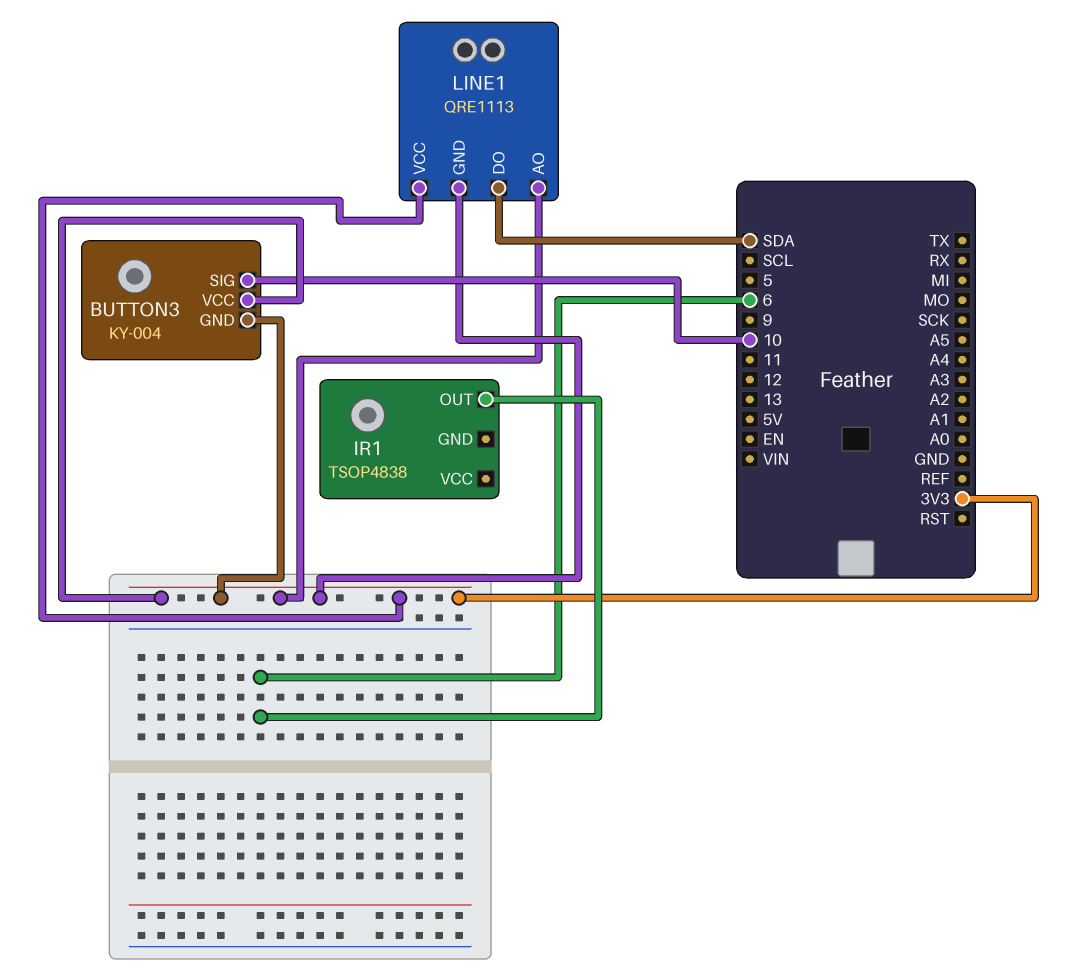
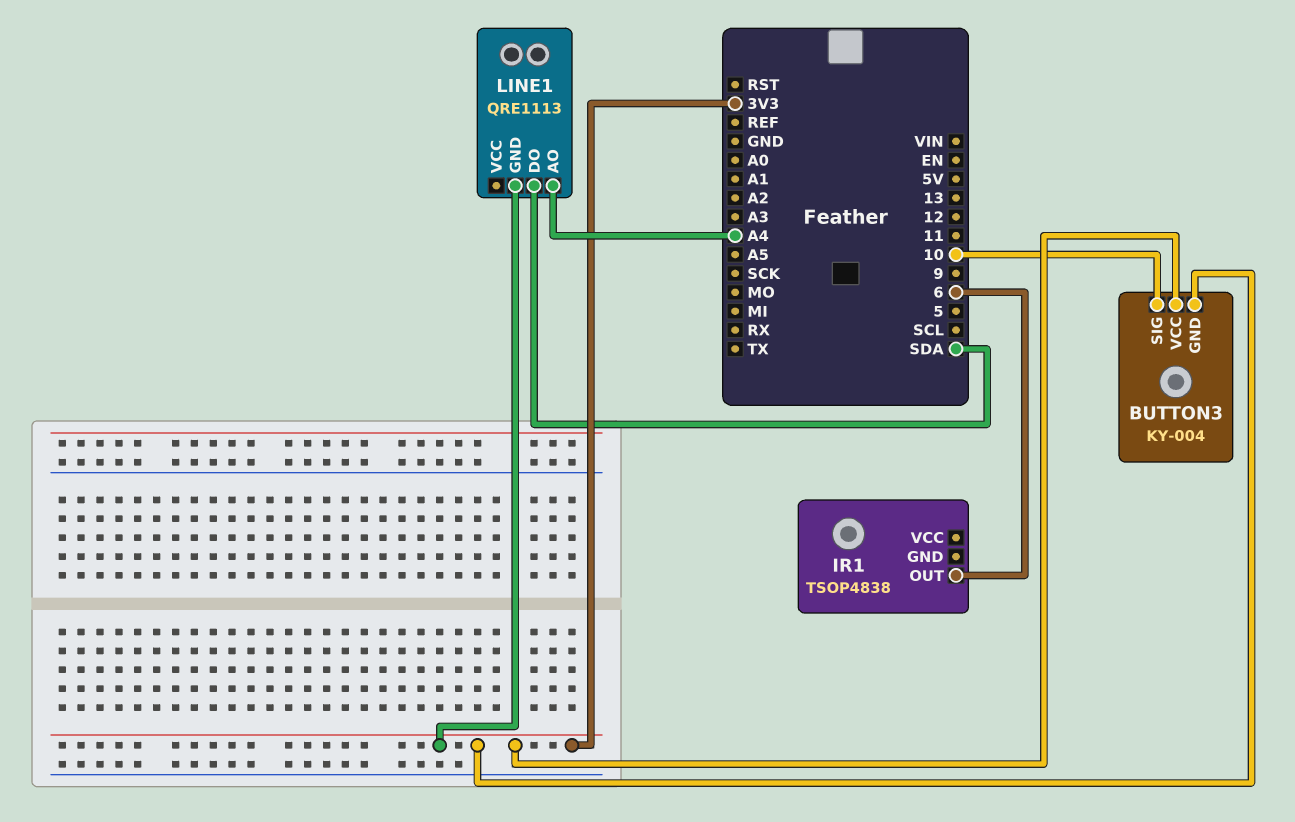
LINE1 pin AO: 3V3 -> A4
LINE1 pin VCC: 3V3 -> none

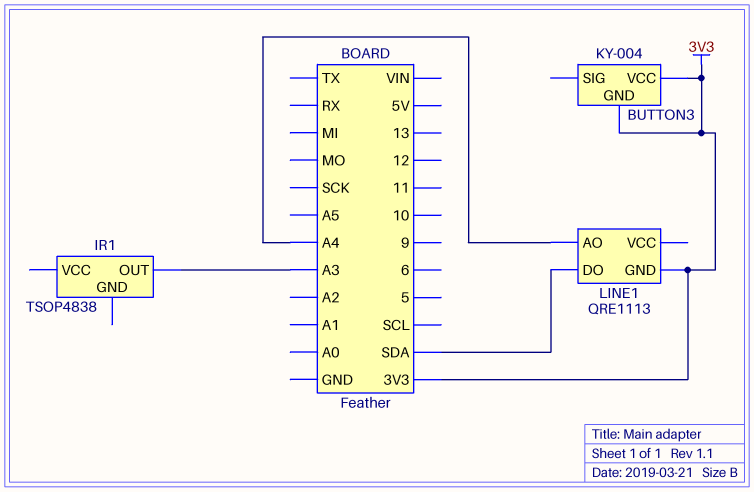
BUTTON3 pin SIG: 10 -> none
IR1 pin OUT: 6 -> A3

